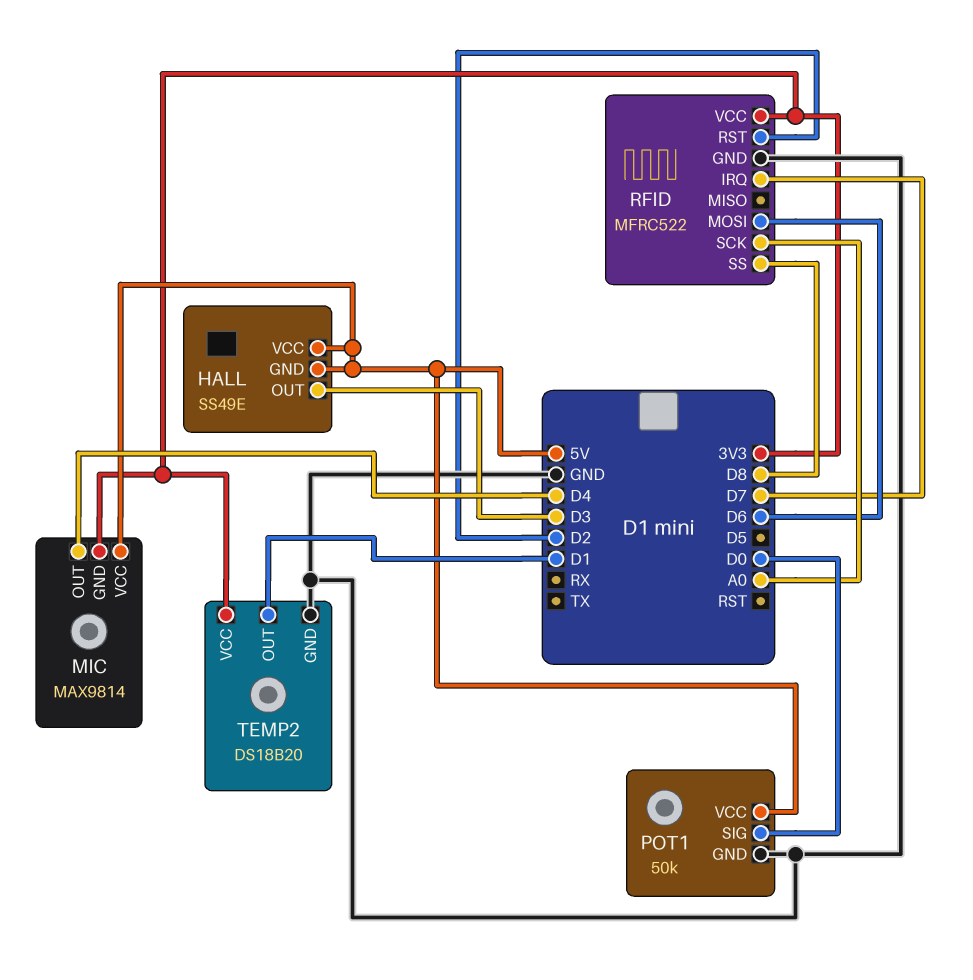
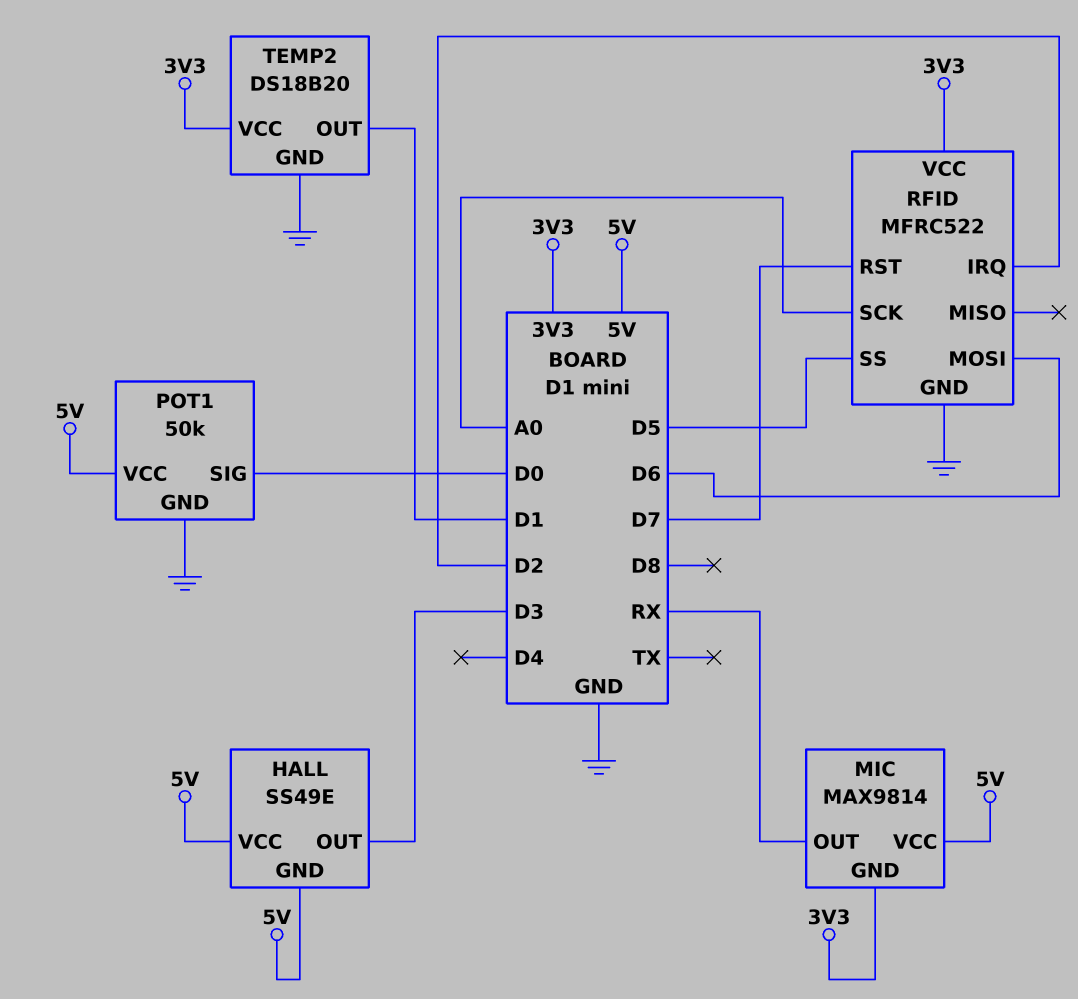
MIC pin OUT: D4 -> RX
RFID pin IRQ: D7 -> D2
RFID pin RST: D2 -> D7
RFID pin SS: D8 -> D5

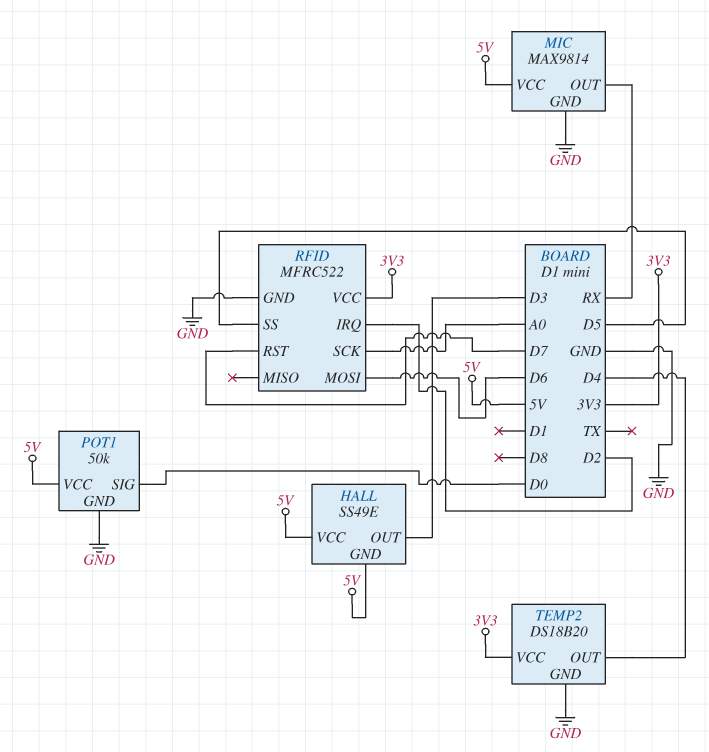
MIC pin GND: 3V3 -> GND
TEMP2 pin OUT: D1 -> D4

